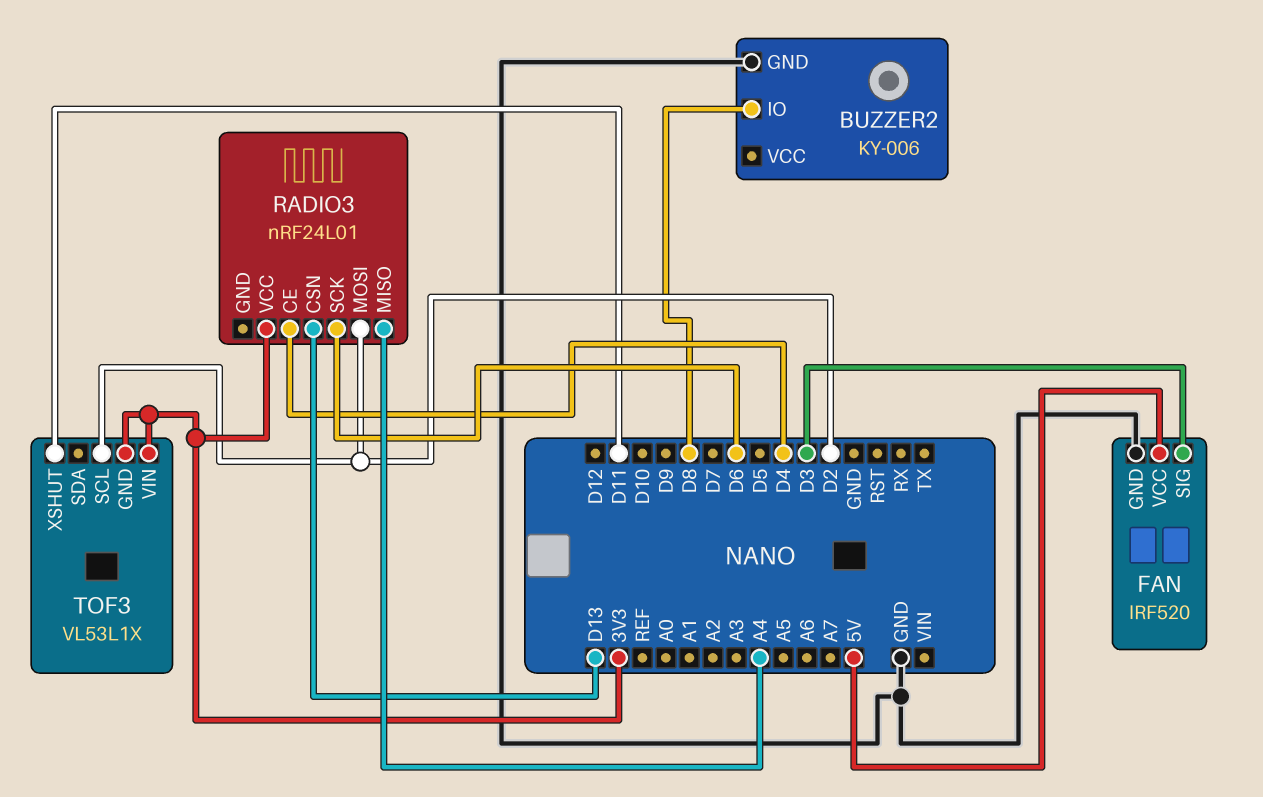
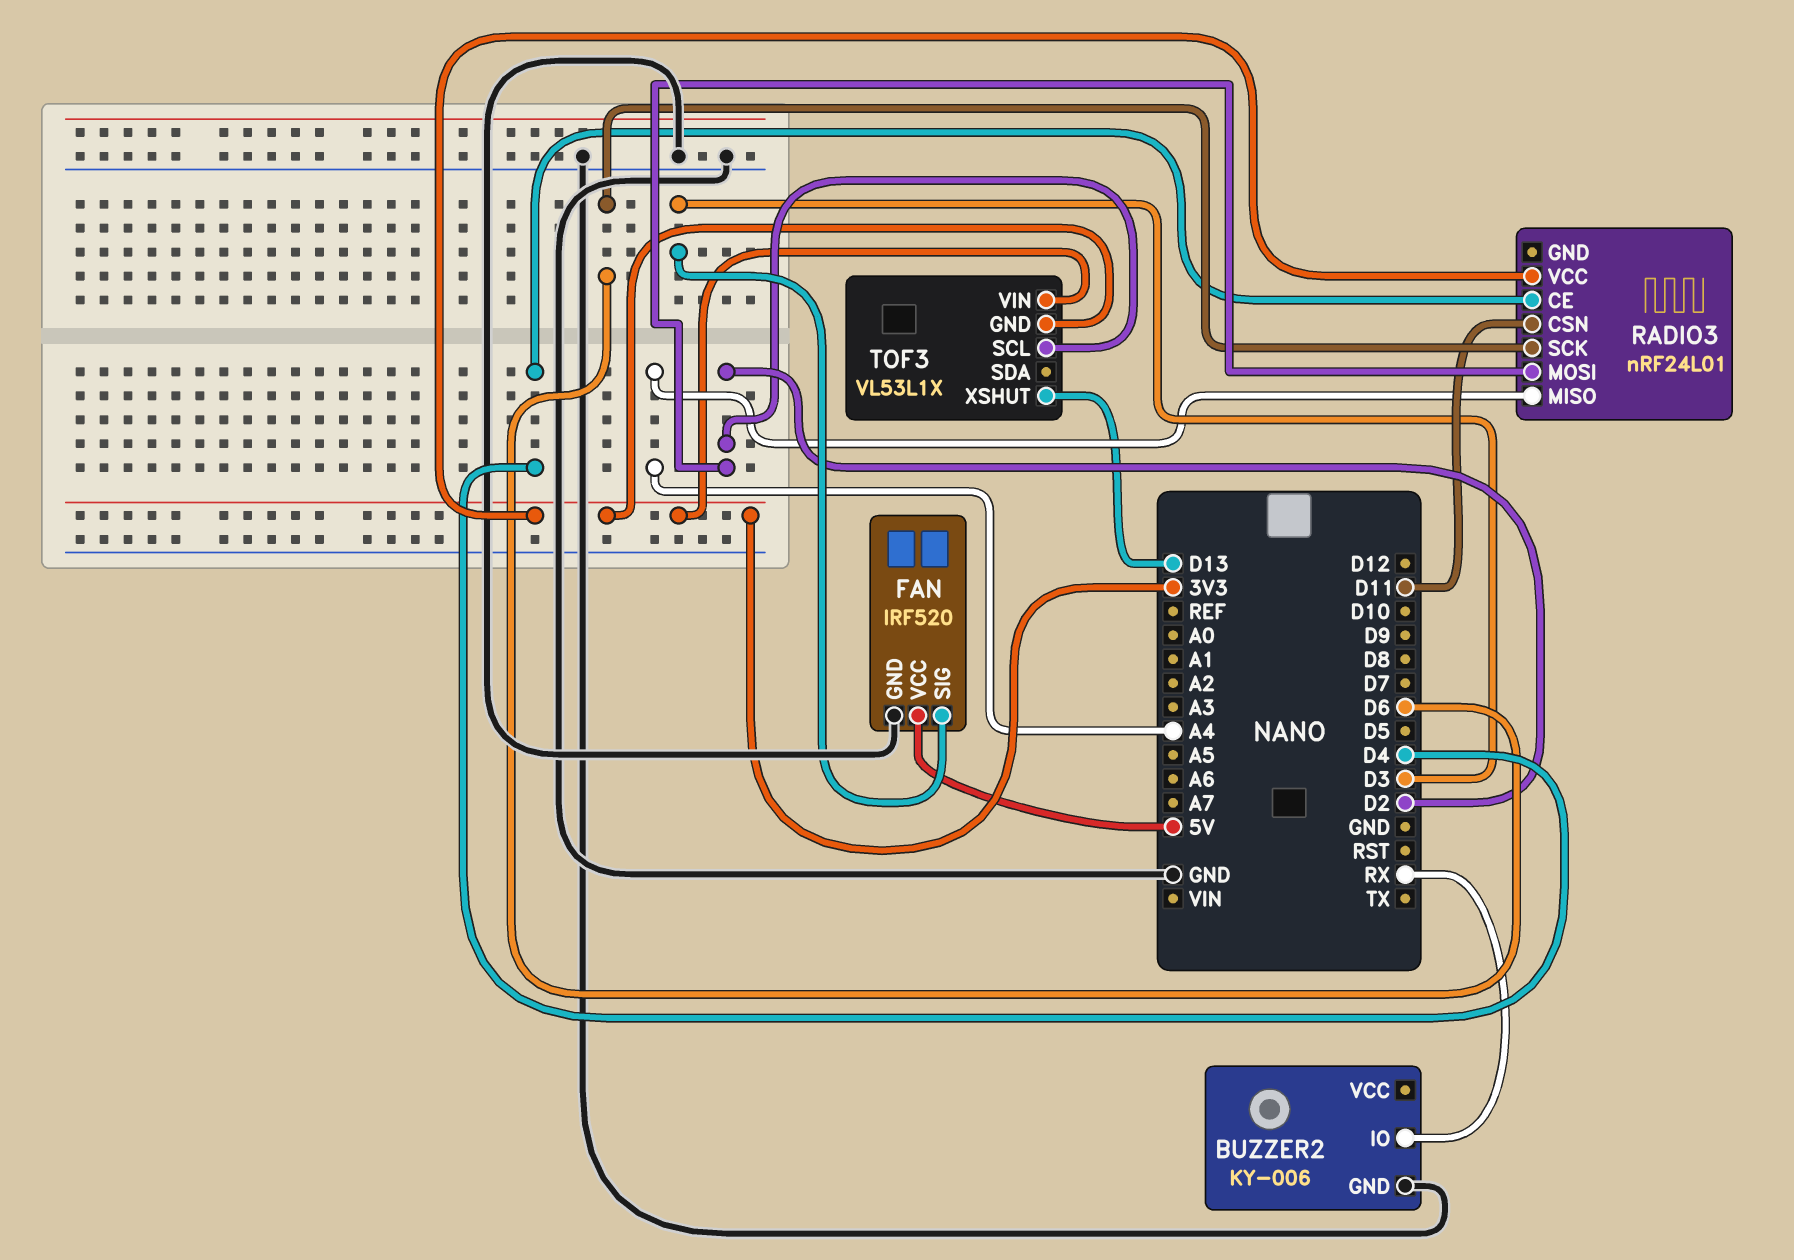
BUZZER2 pin IO: D8 -> RX
RADIO3 pin CSN: D13 -> D11
TOF3 pin XSHUT: D11 -> D13

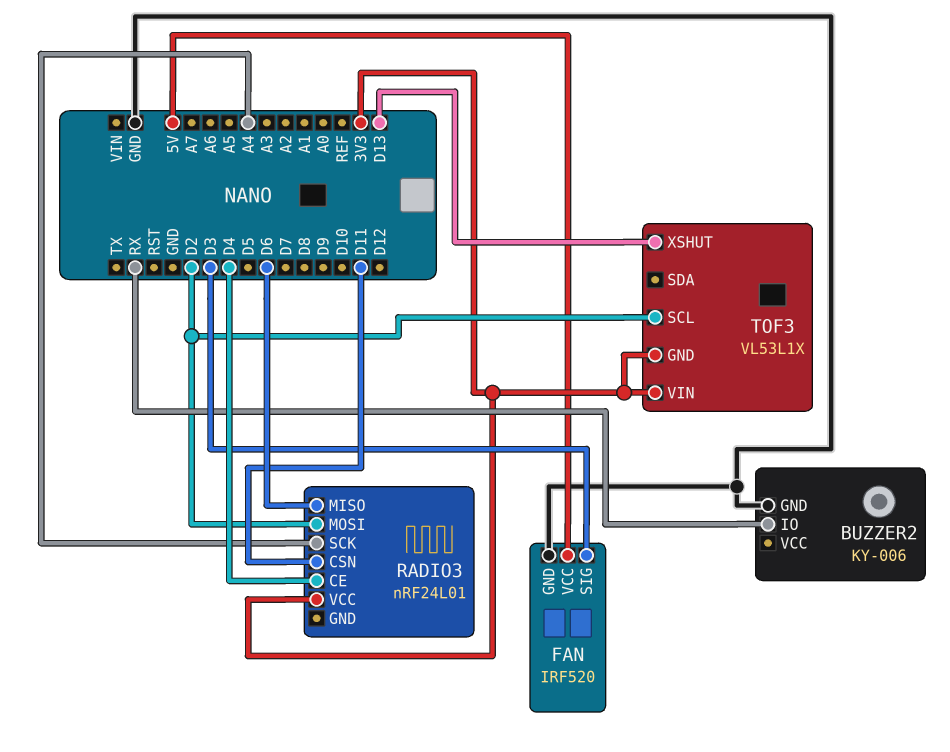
RADIO3 pin MISO: A4 -> D6
RADIO3 pin SCK: D6 -> A4

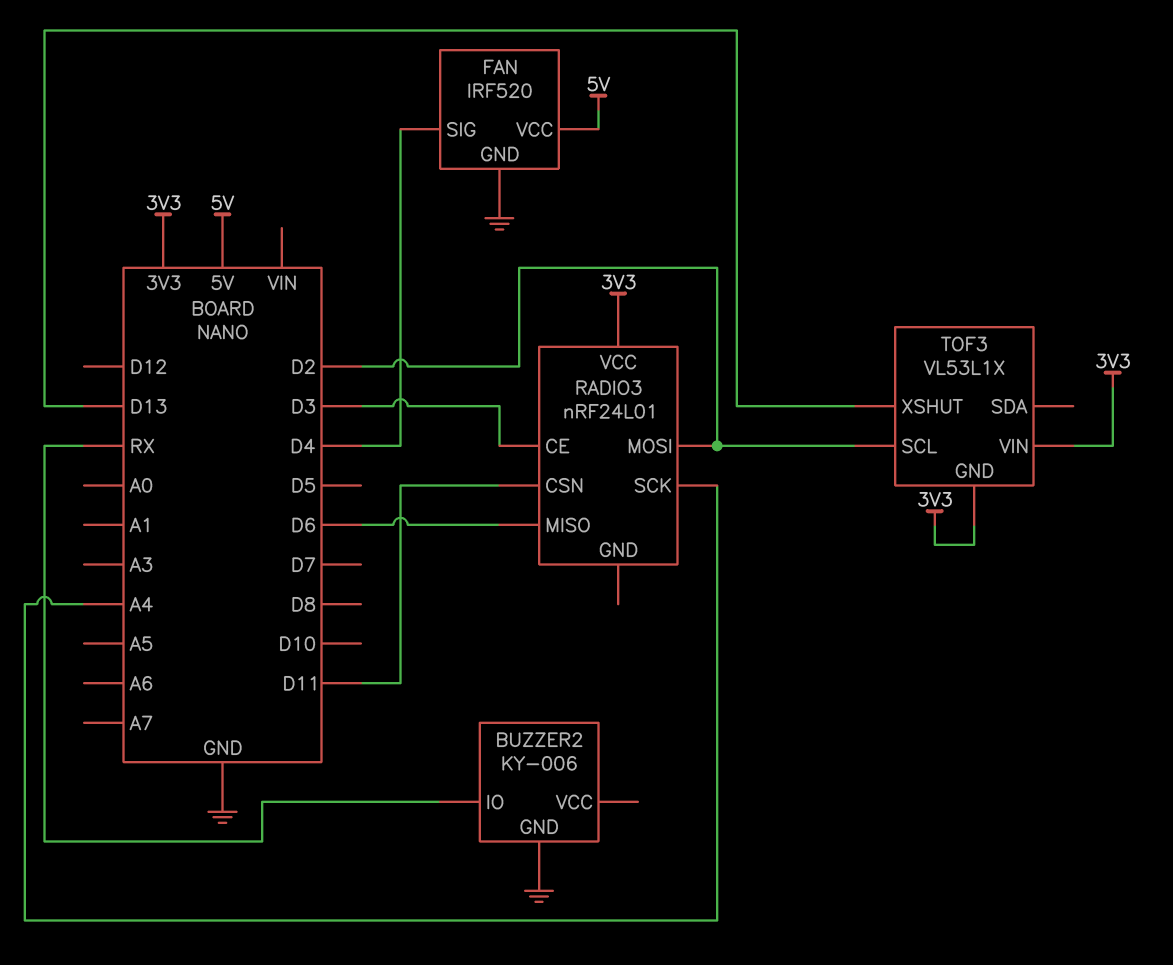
FAN pin SIG: D3 -> D4
RADIO3 pin CE: D4 -> D3

